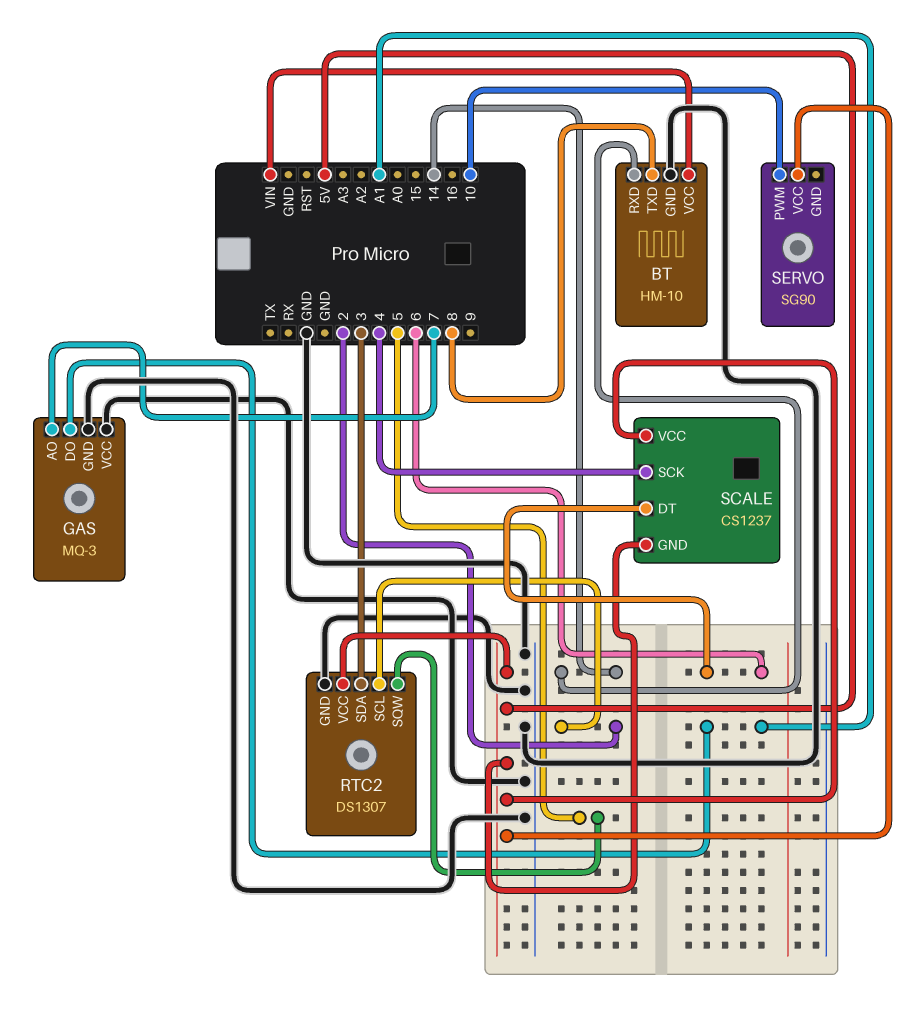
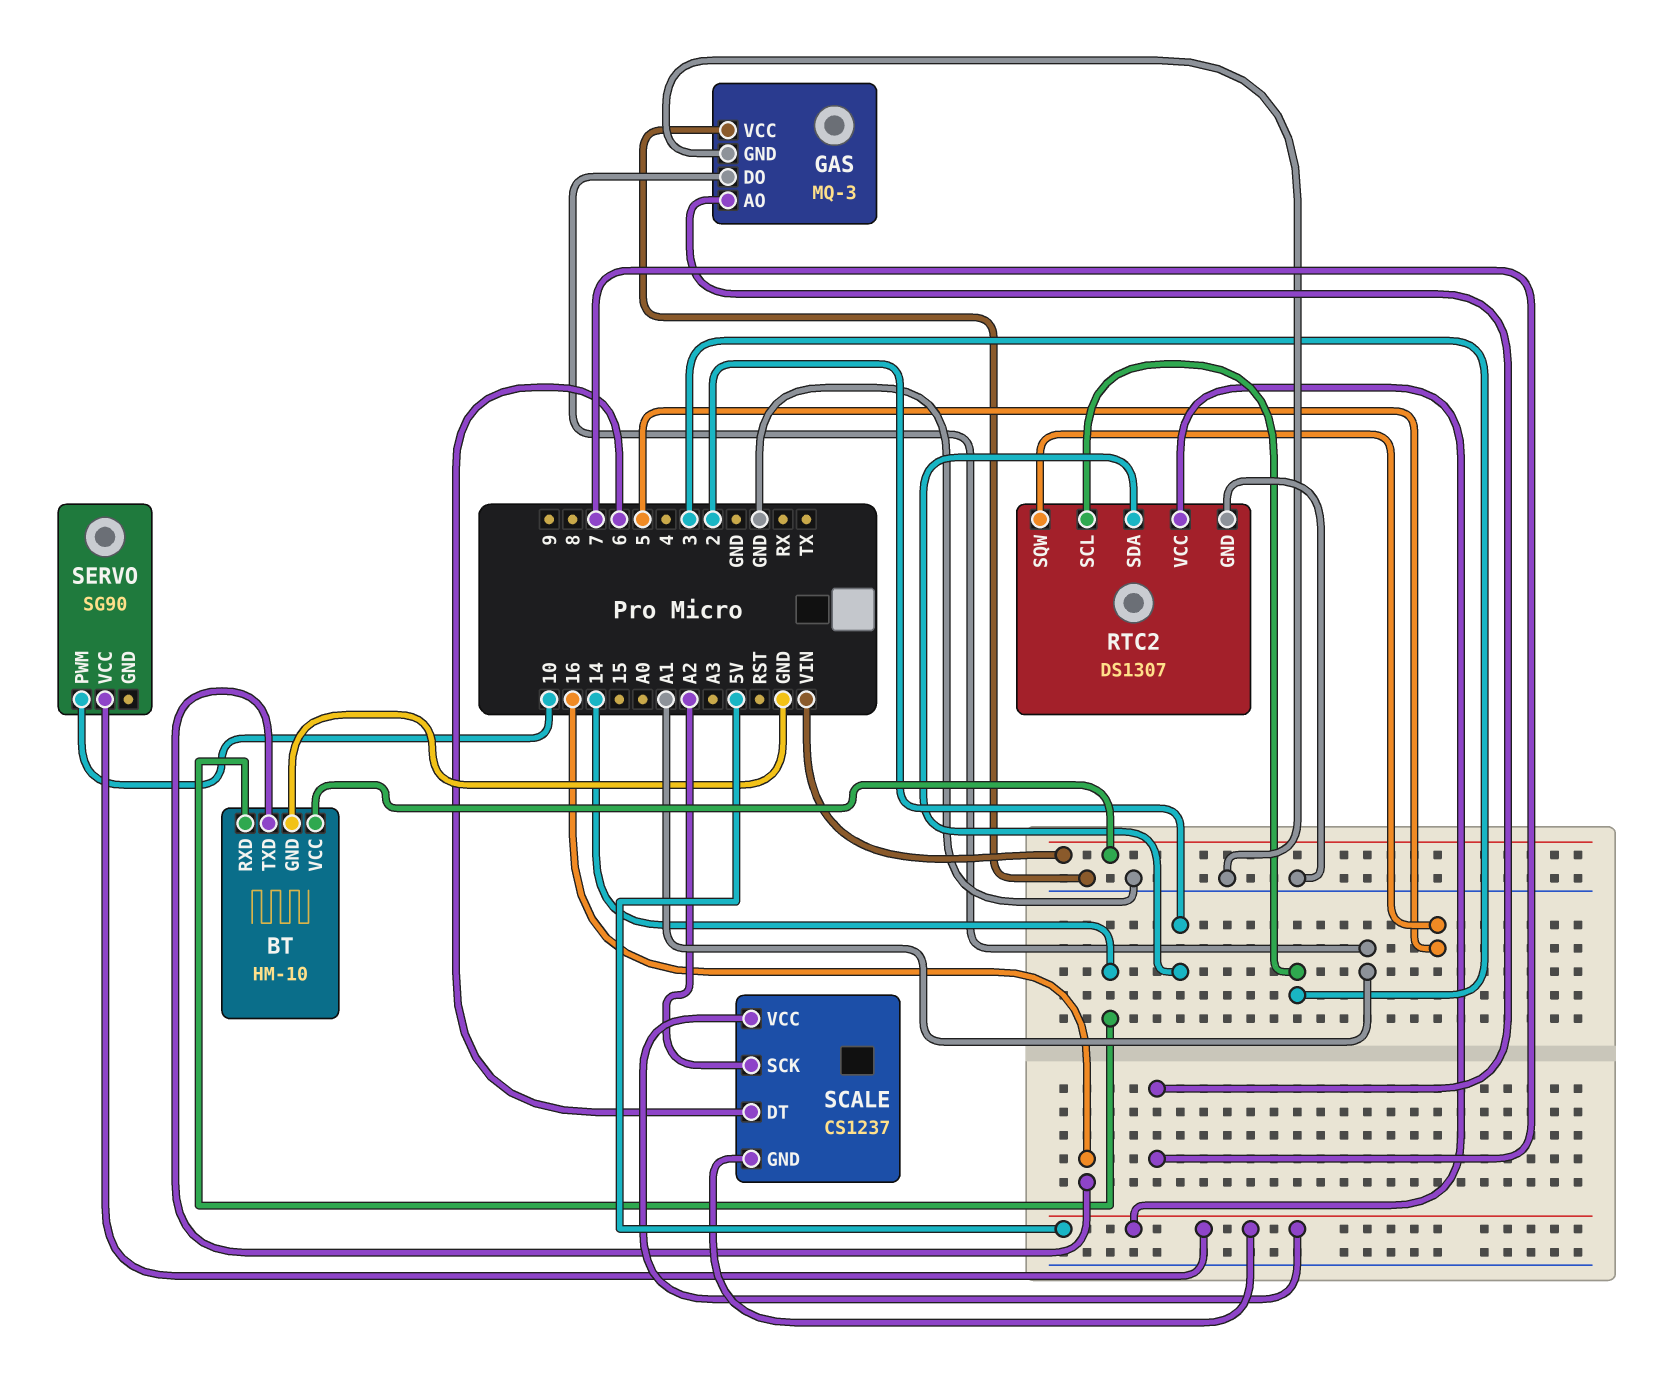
BT pin TXD: 8 -> 16
RTC2 pin SCL: 2 -> 3
RTC2 pin SDA: 3 -> 2
SCALE pin SCK: 4 -> A2

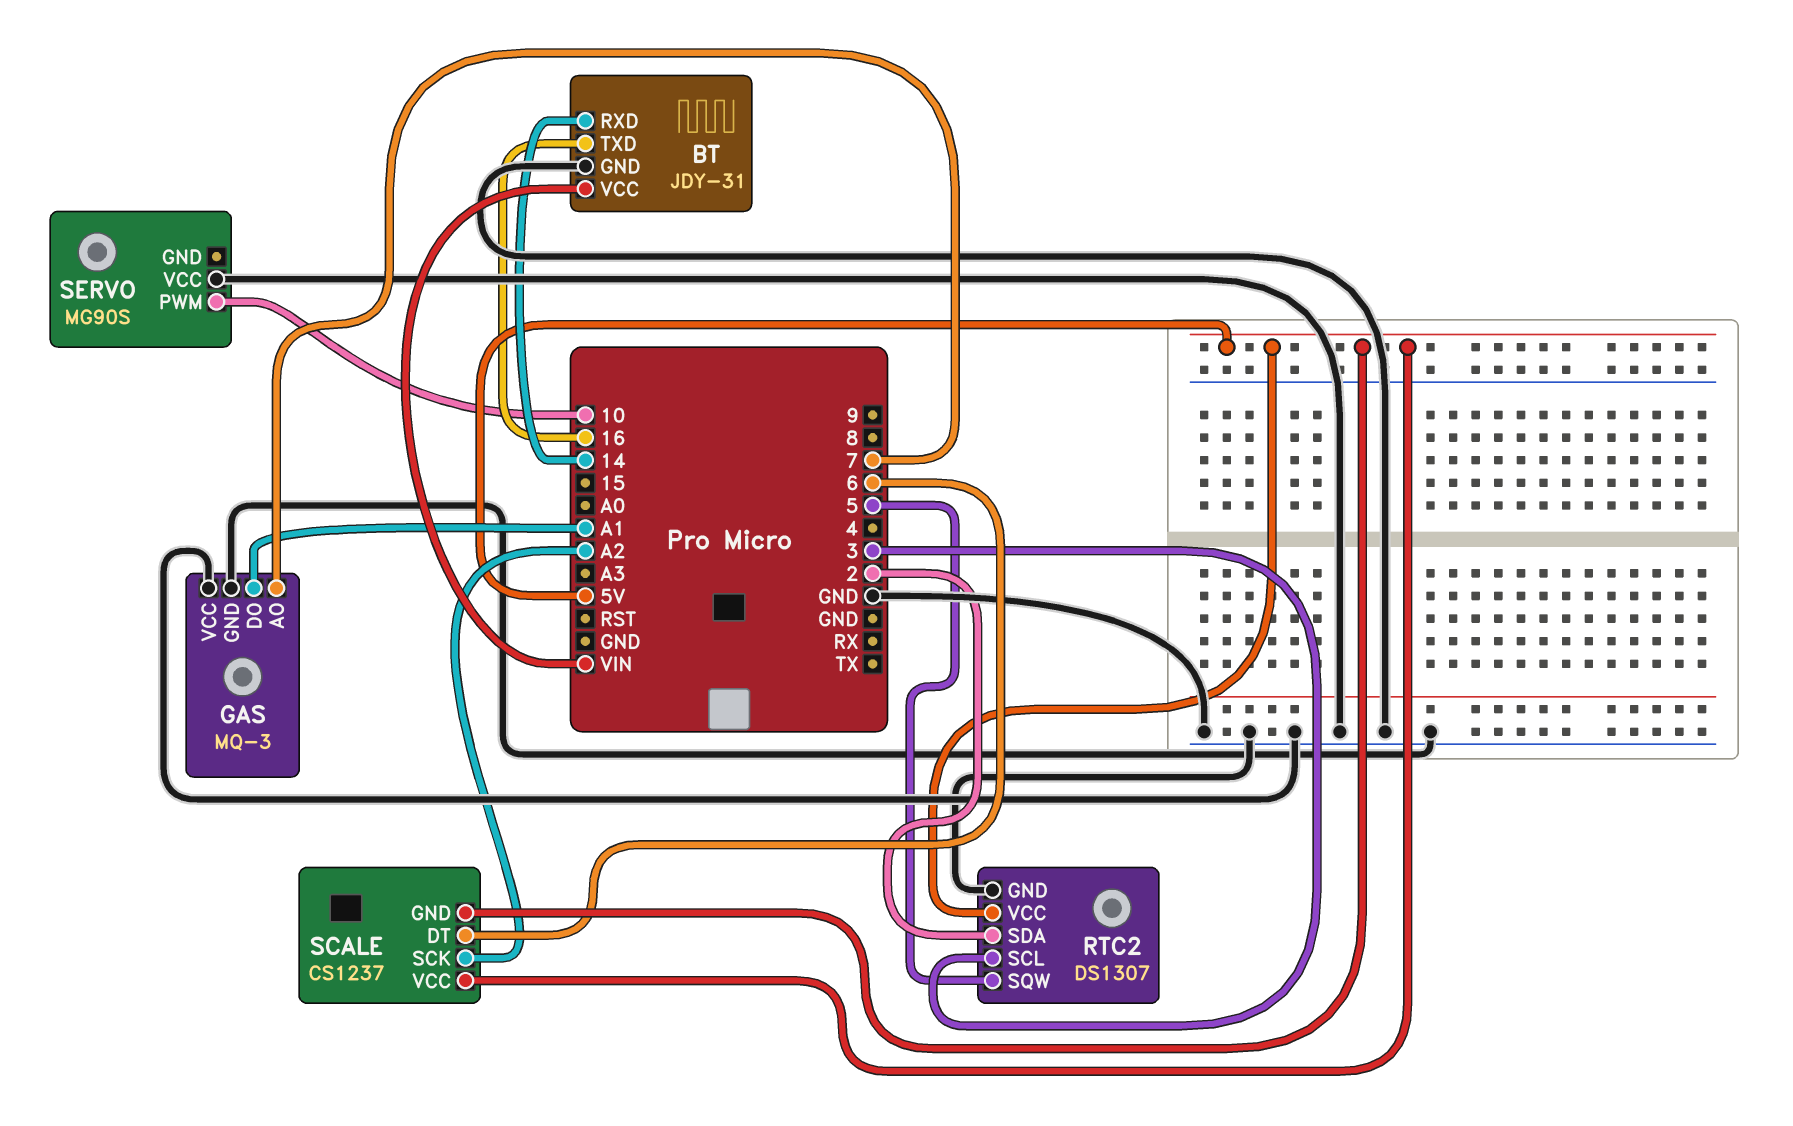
BT: HM-10 -> JDY-31
SERVO: SG90 -> MG90S
SERVO pin VCC: 5V -> GND

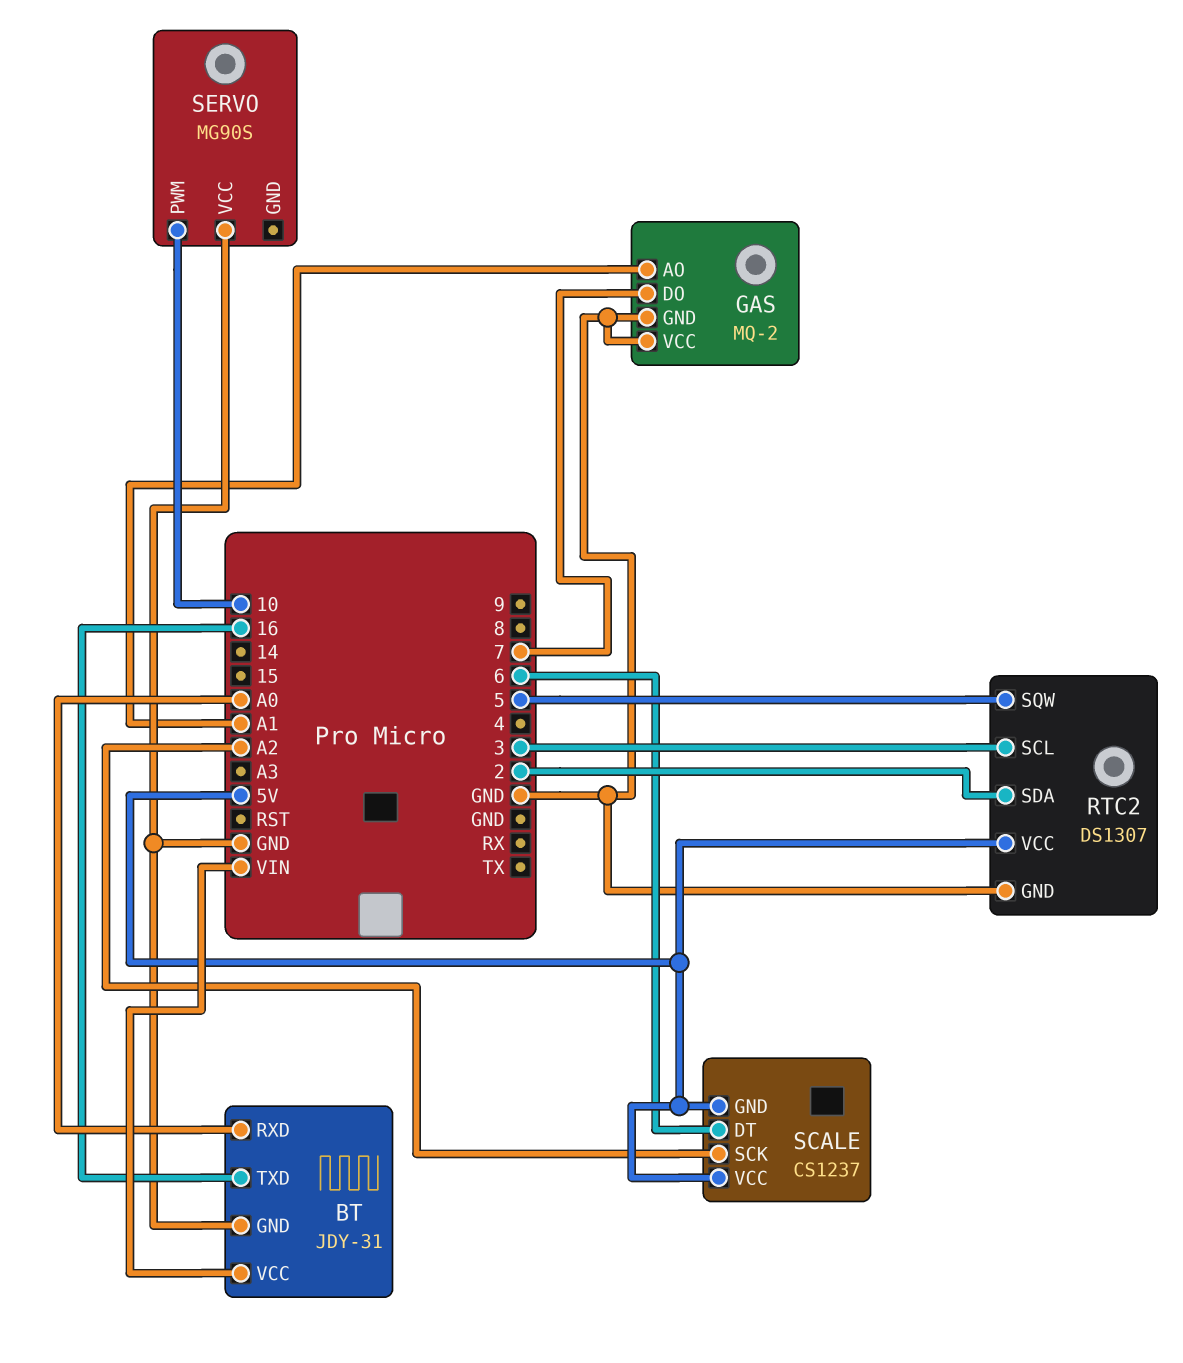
BT pin RXD: 14 -> A0
GAS: MQ-3 -> MQ-2
GAS pin AO: 7 -> A1
GAS pin DO: A1 -> 7

